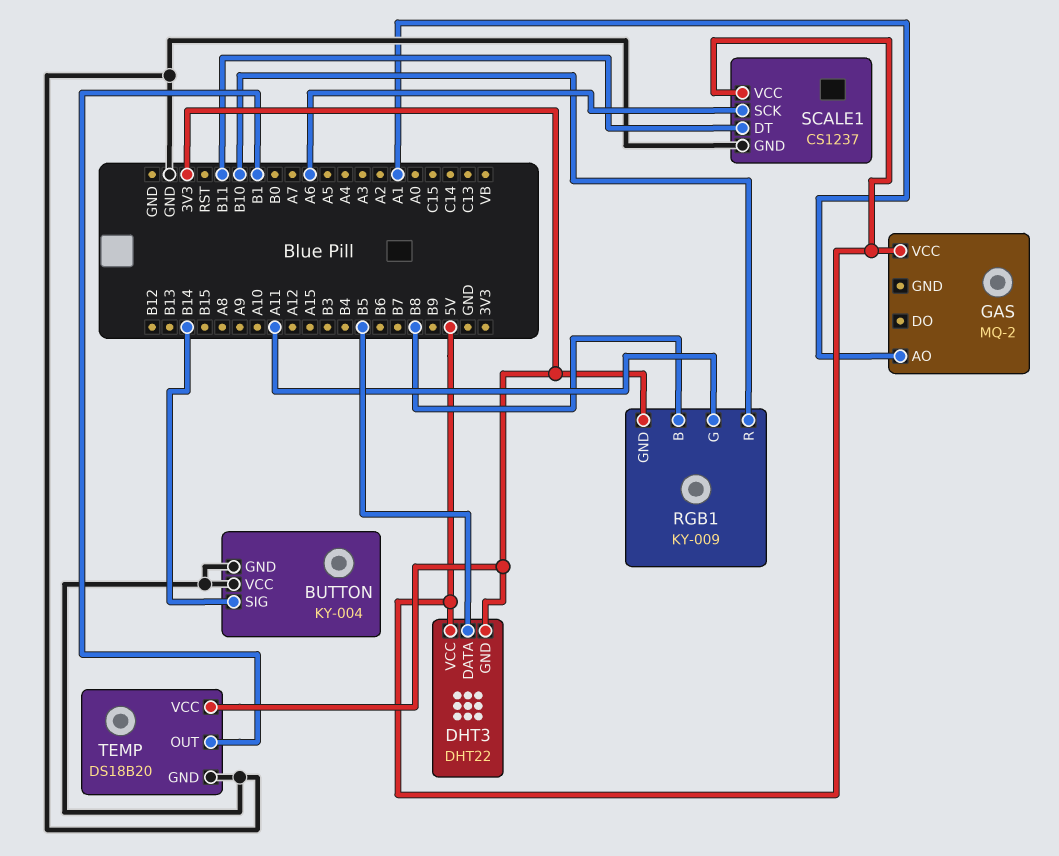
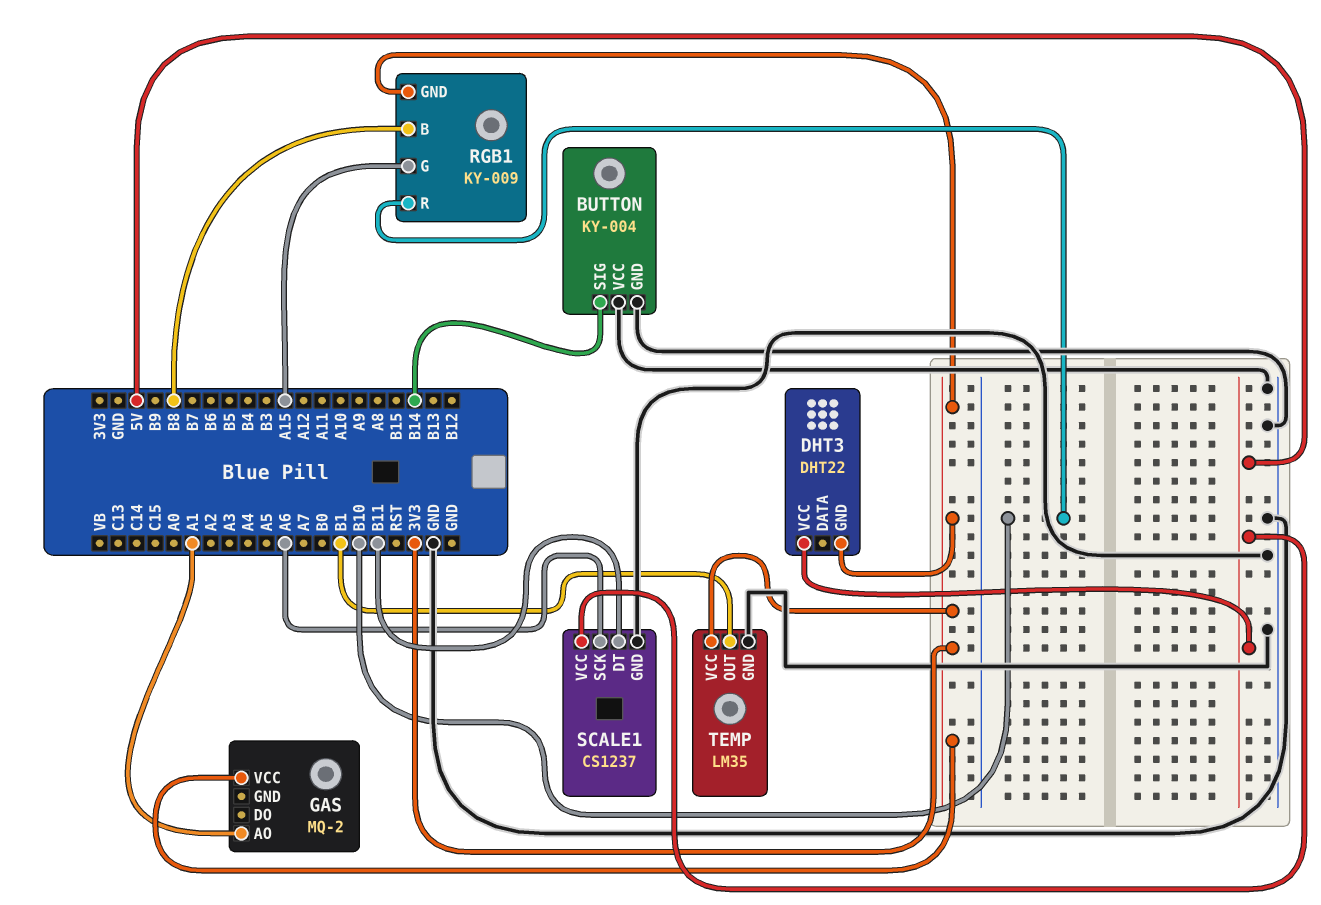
DHT3 pin DATA: B5 -> none
GAS pin VCC: 5V -> 3V3
RGB1 pin G: A11 -> A15
TEMP: DS18B20 -> LM35

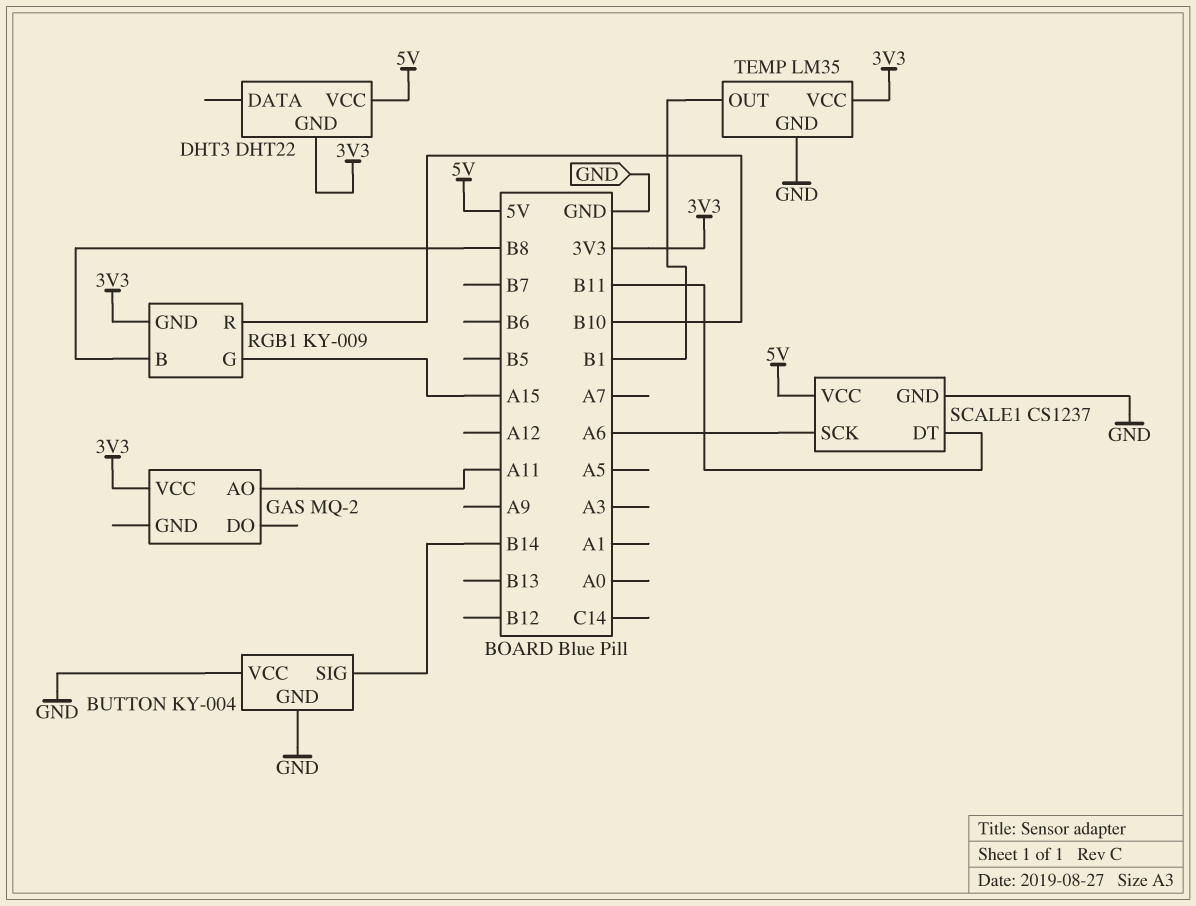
GAS pin AO: A1 -> A11

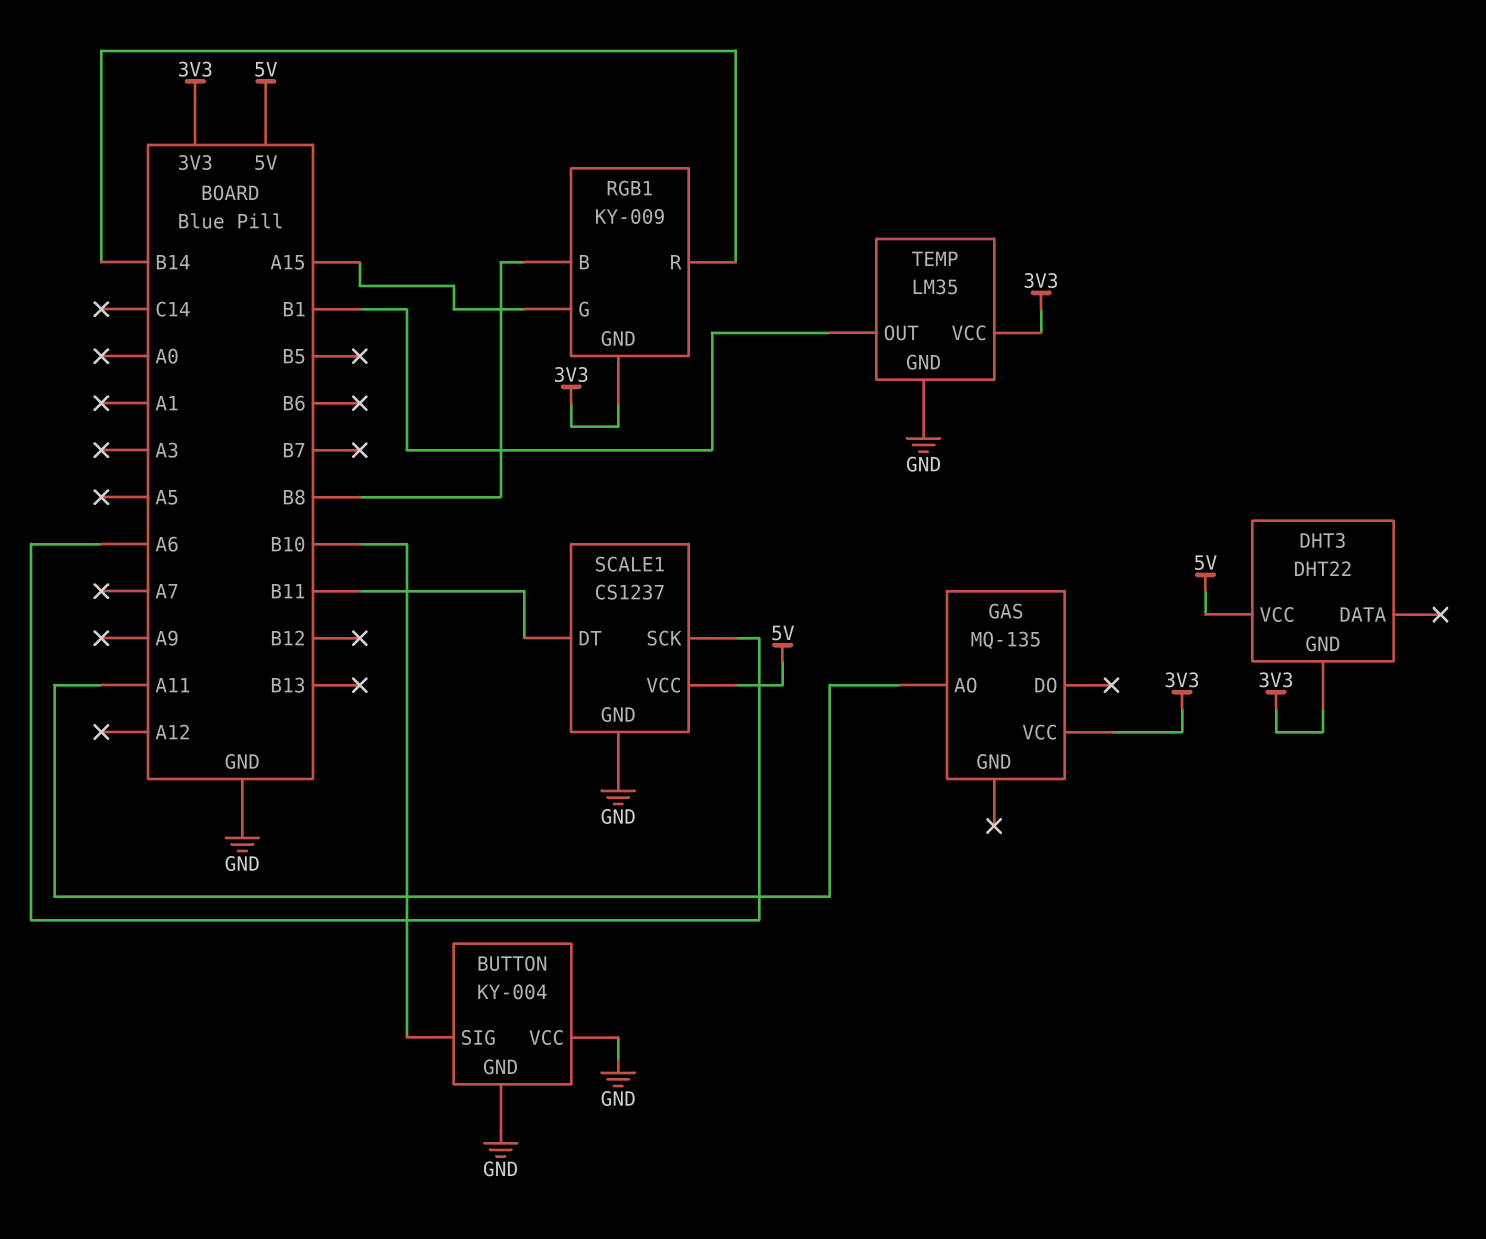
BUTTON pin SIG: B14 -> B10
GAS: MQ-2 -> MQ-135
RGB1 pin R: B10 -> B14

